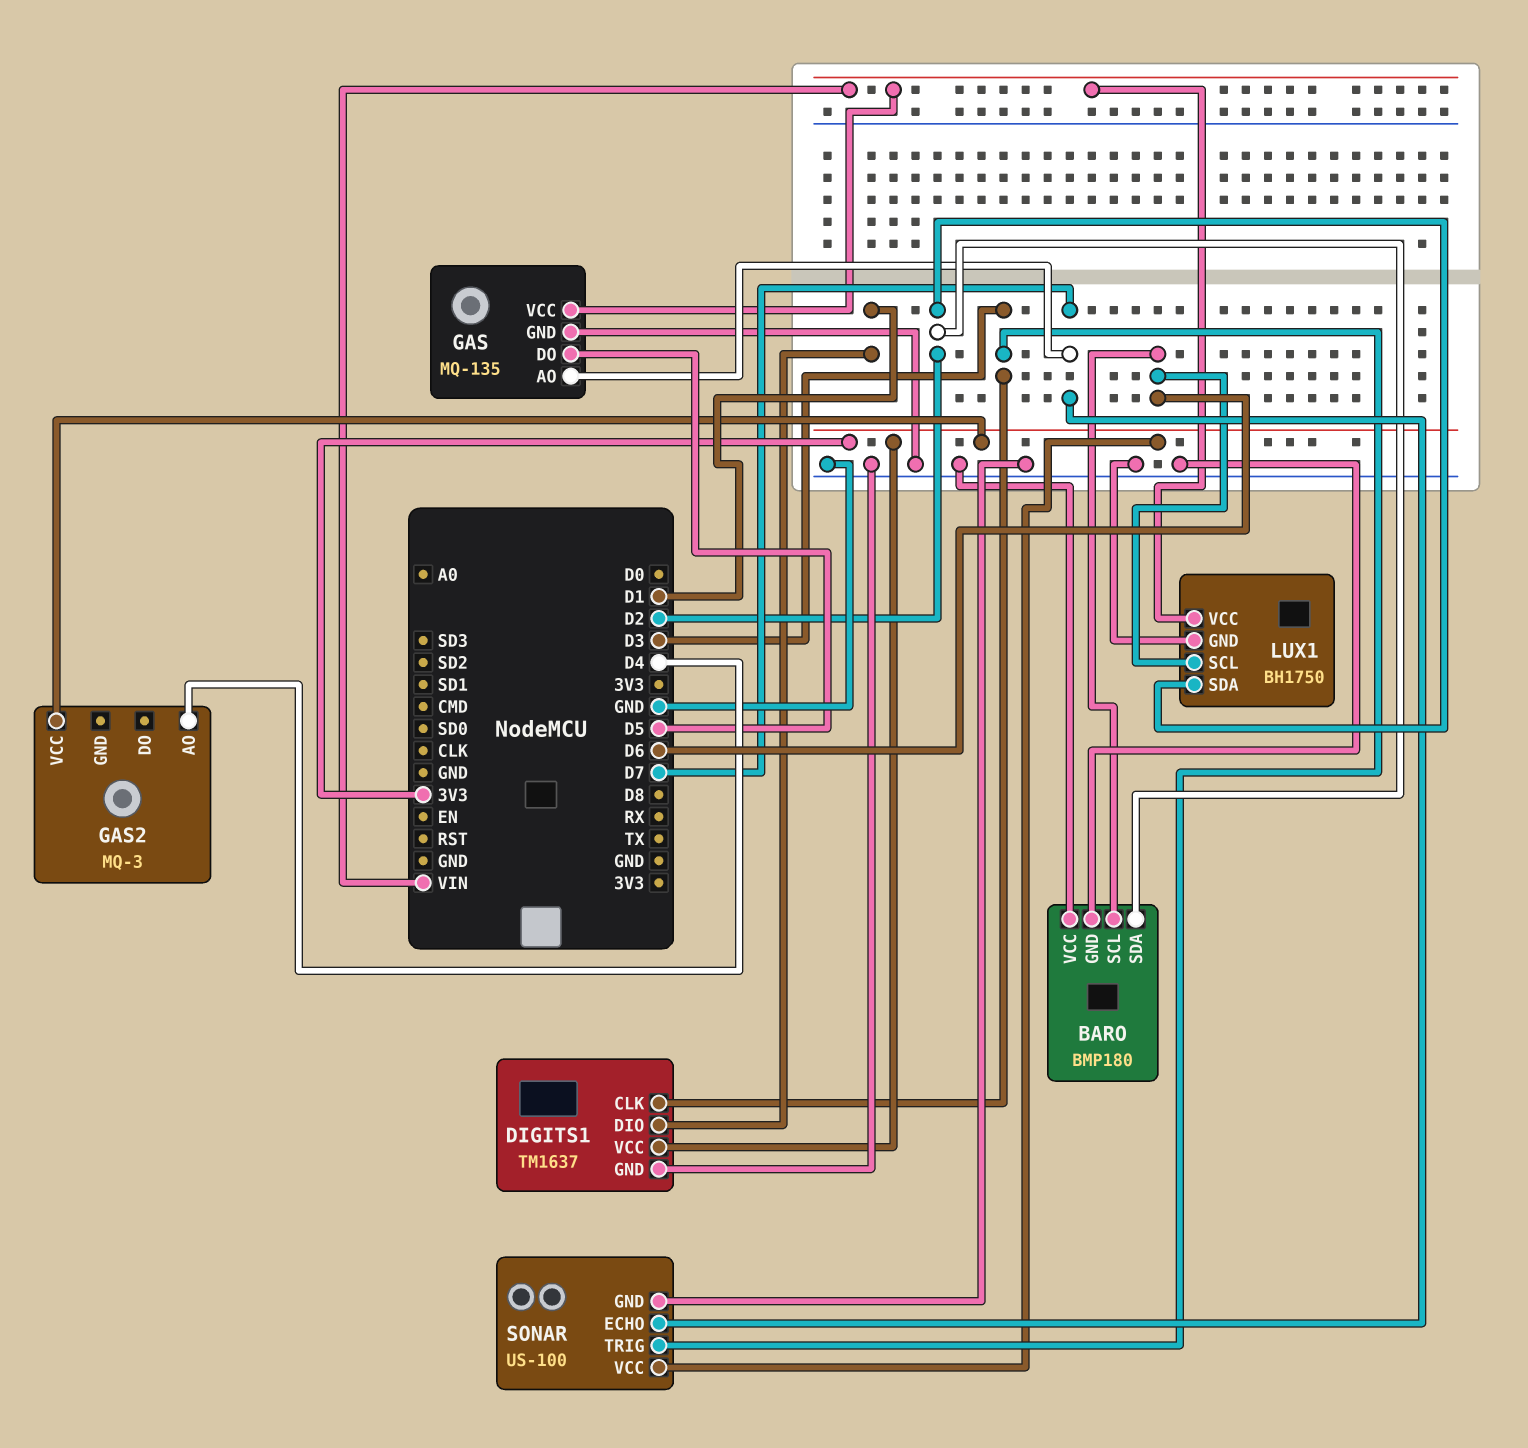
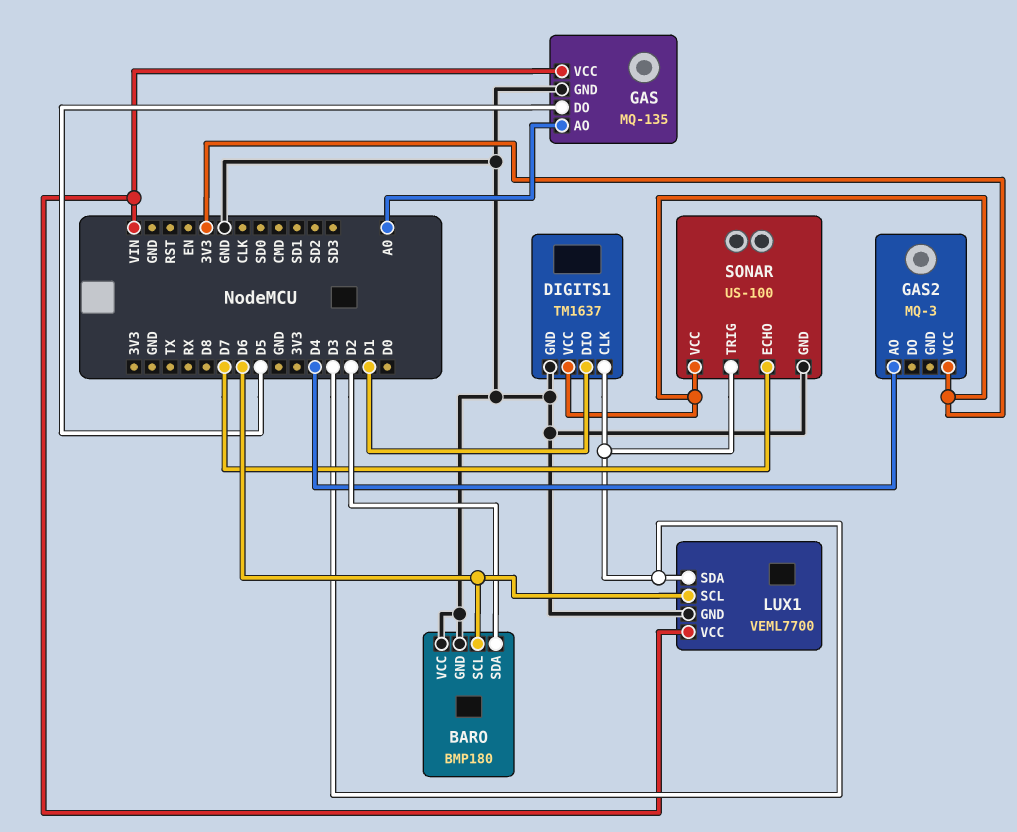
GAS pin AO: D7 -> A0
LUX1: BH1750 -> VEML7700
LUX1 pin SDA: D2 -> D3

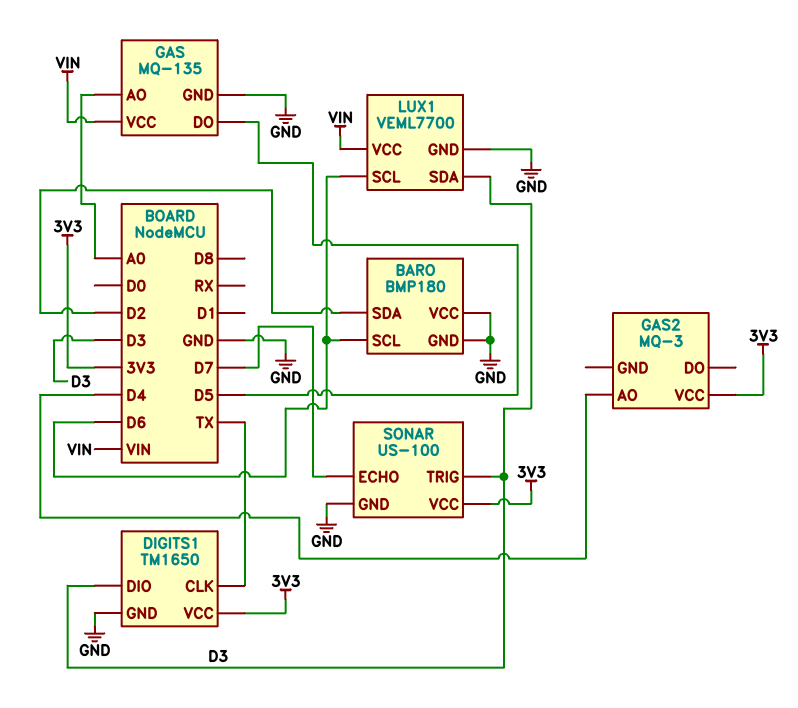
DIGITS1: TM1637 -> TM1650
DIGITS1 pin CLK: D3 -> TX
DIGITS1 pin DIO: D1 -> D3

